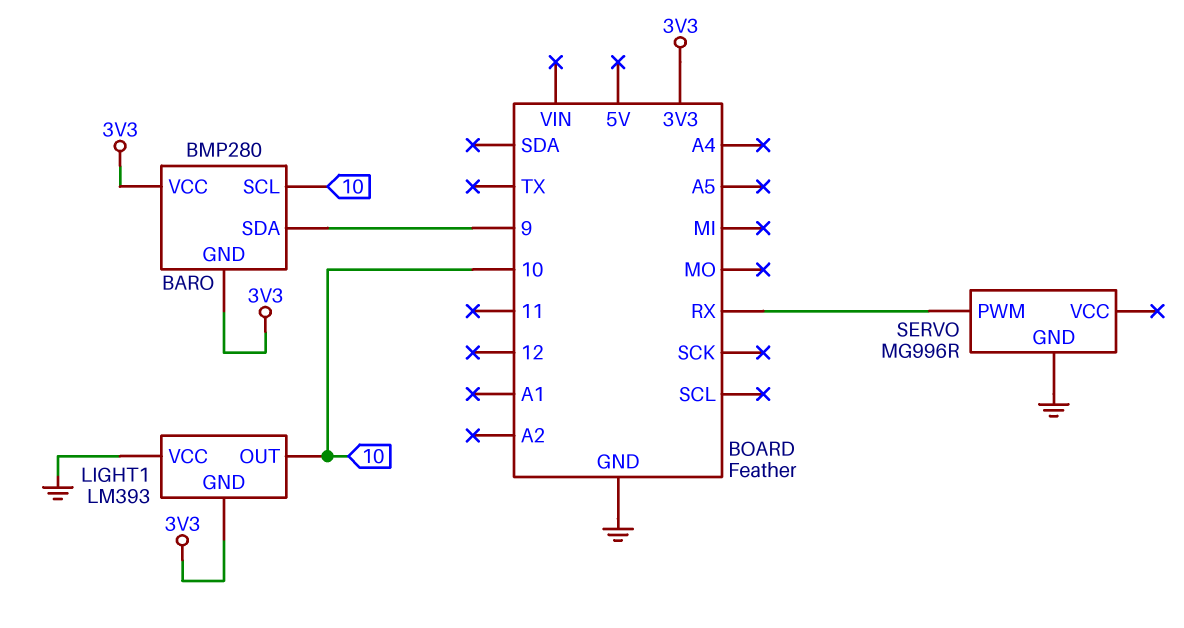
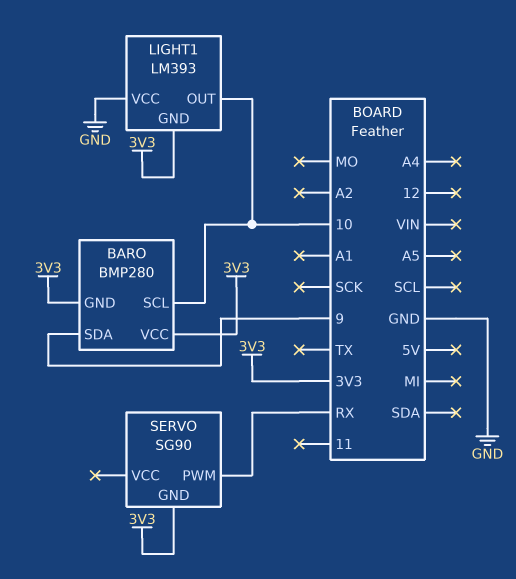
SERVO: MG996R -> SG90
SERVO pin GND: GND -> 3V3

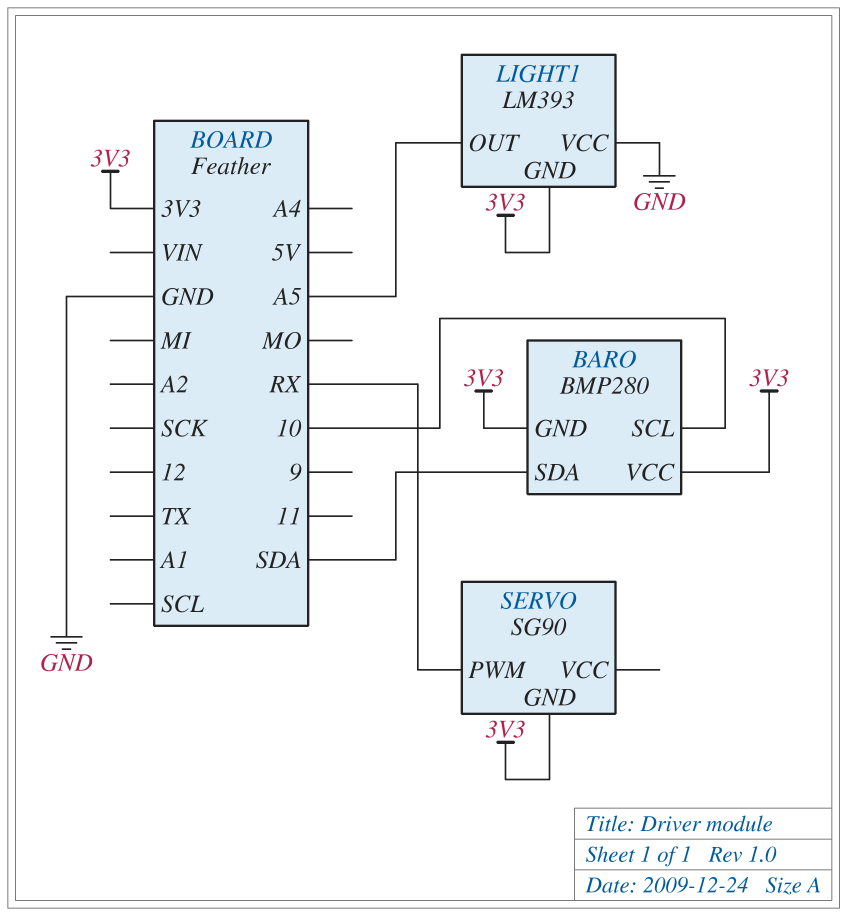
BARO pin SDA: 9 -> SDA
LIGHT1 pin OUT: 10 -> A5

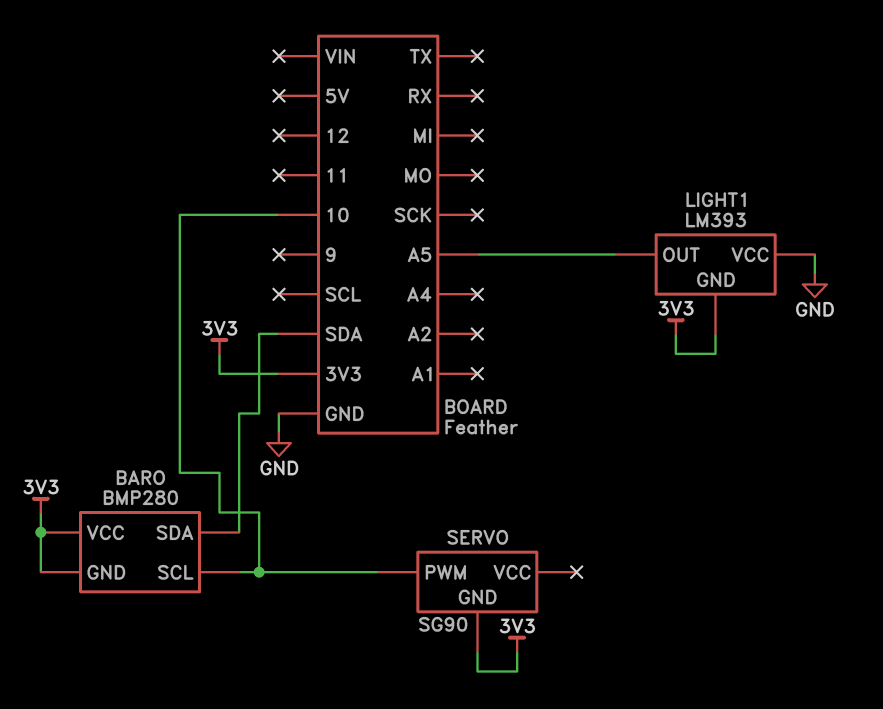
SERVO pin PWM: RX -> 10

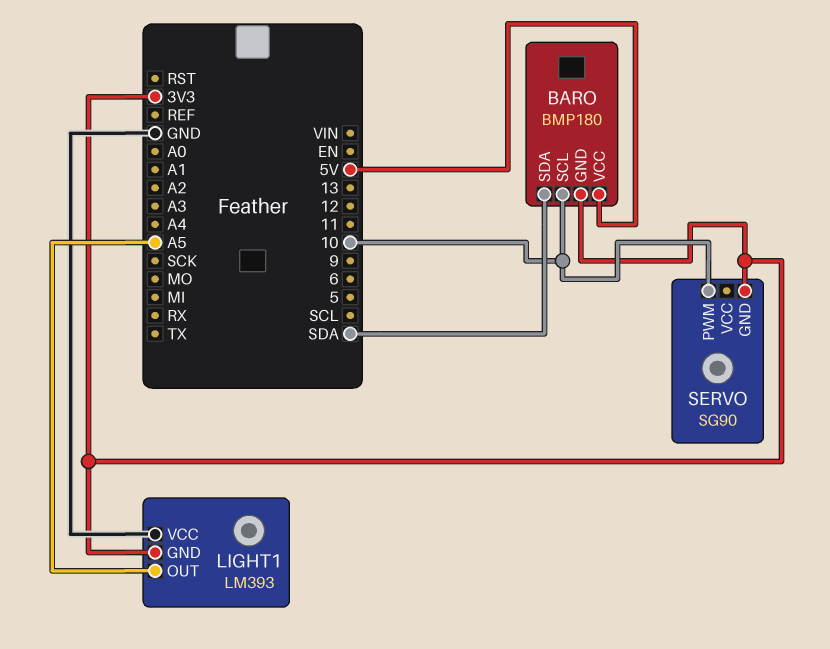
BARO: BMP280 -> BMP180
BARO pin VCC: 3V3 -> 5V

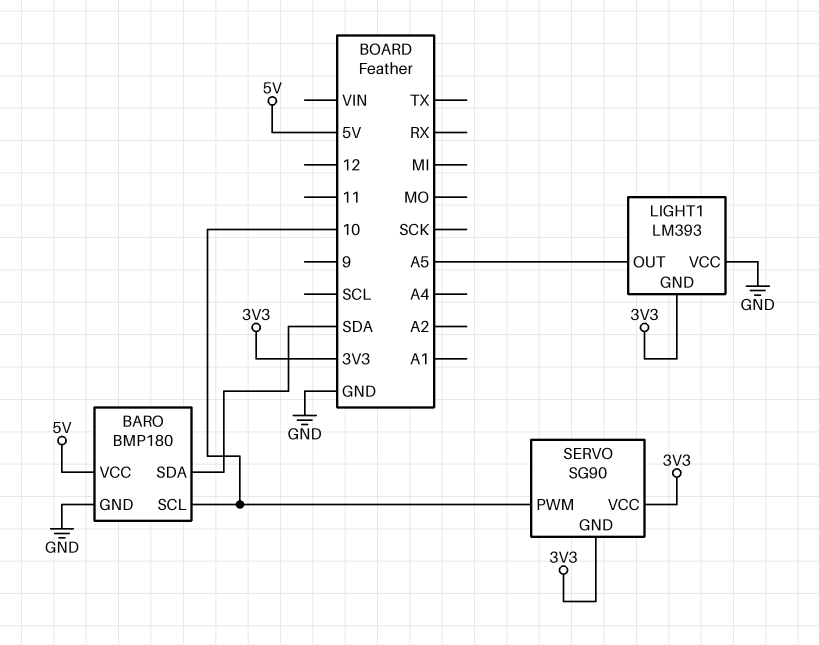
BARO pin GND: 3V3 -> GND
SERVO pin VCC: none -> 3V3

